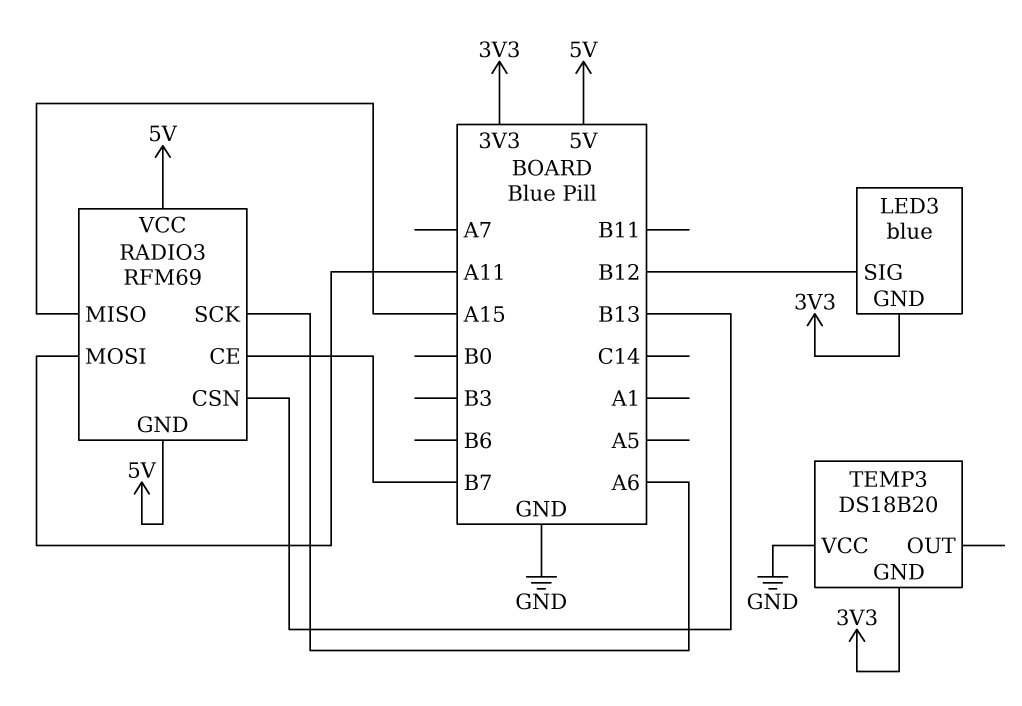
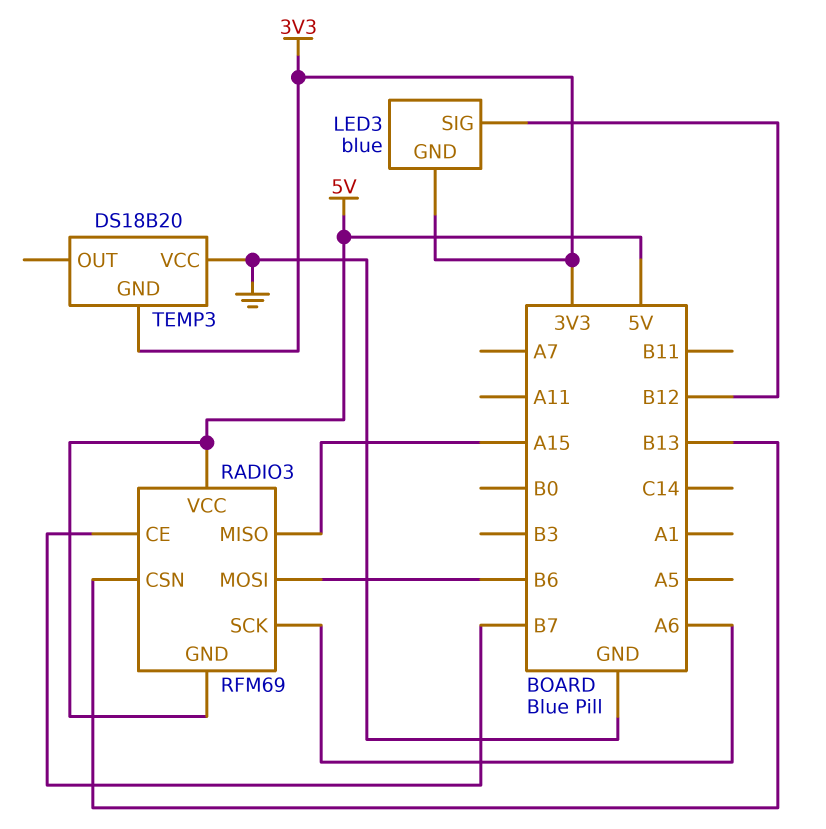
RADIO3 pin MOSI: A11 -> B6

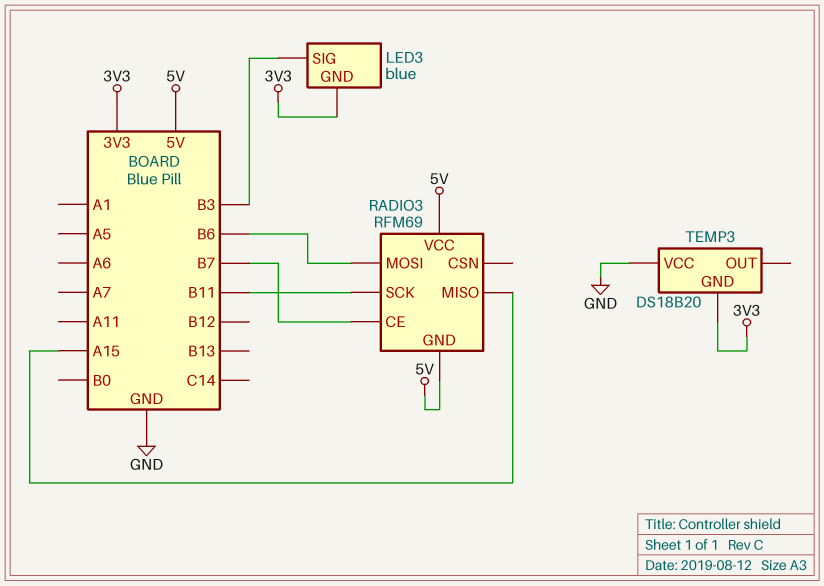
LED3 pin SIG: B12 -> B3
RADIO3 pin CSN: B13 -> none
RADIO3 pin SCK: A6 -> B11

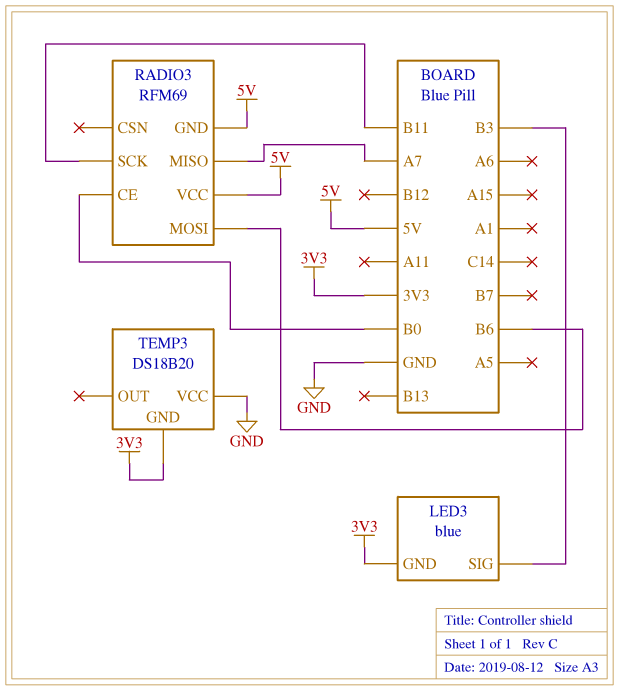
RADIO3 pin CE: B7 -> B0
RADIO3 pin MISO: A15 -> A7

